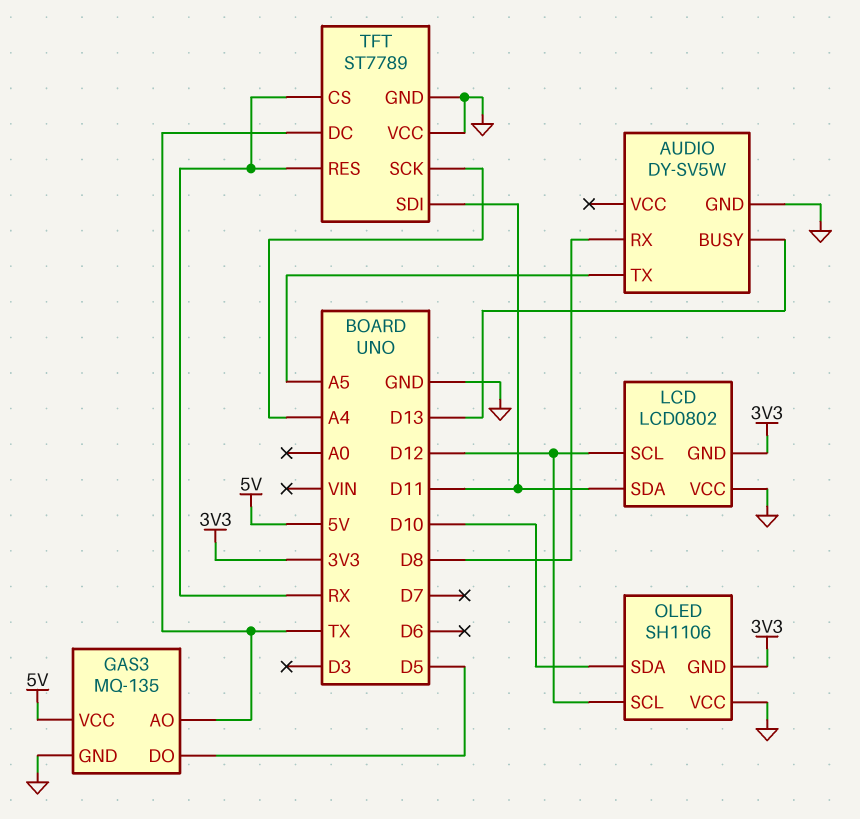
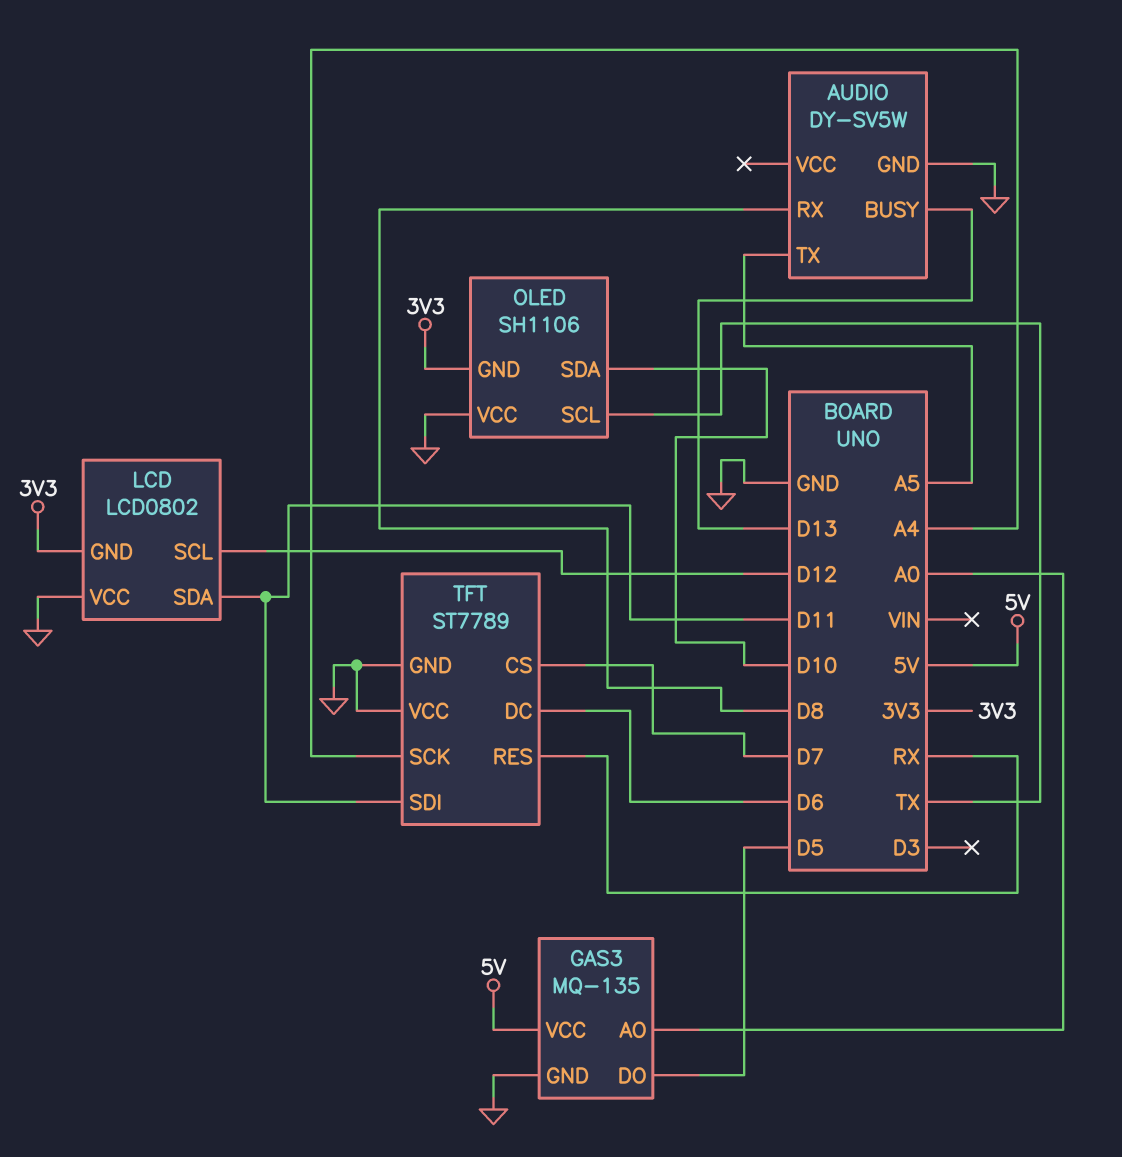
GAS3 pin AO: TX -> A0
OLED pin SCL: D12 -> TX
TFT pin CS: RX -> D7
TFT pin DC: TX -> D6

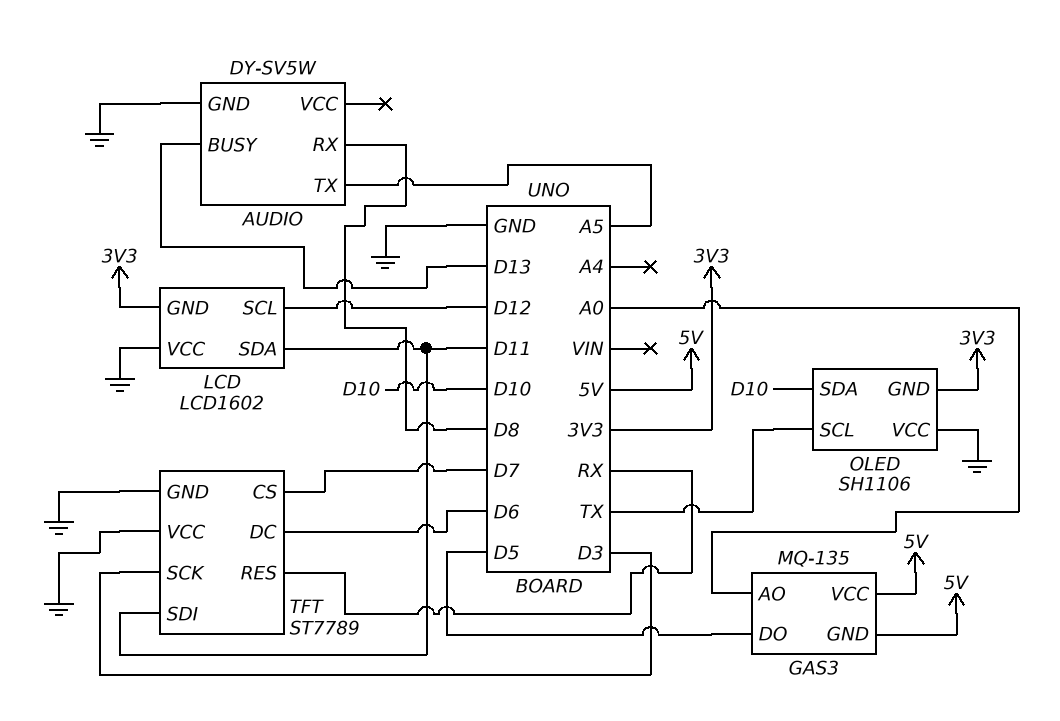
GAS3 pin GND: GND -> 5V
LCD: LCD0802 -> LCD1602
TFT pin SCK: A4 -> D3

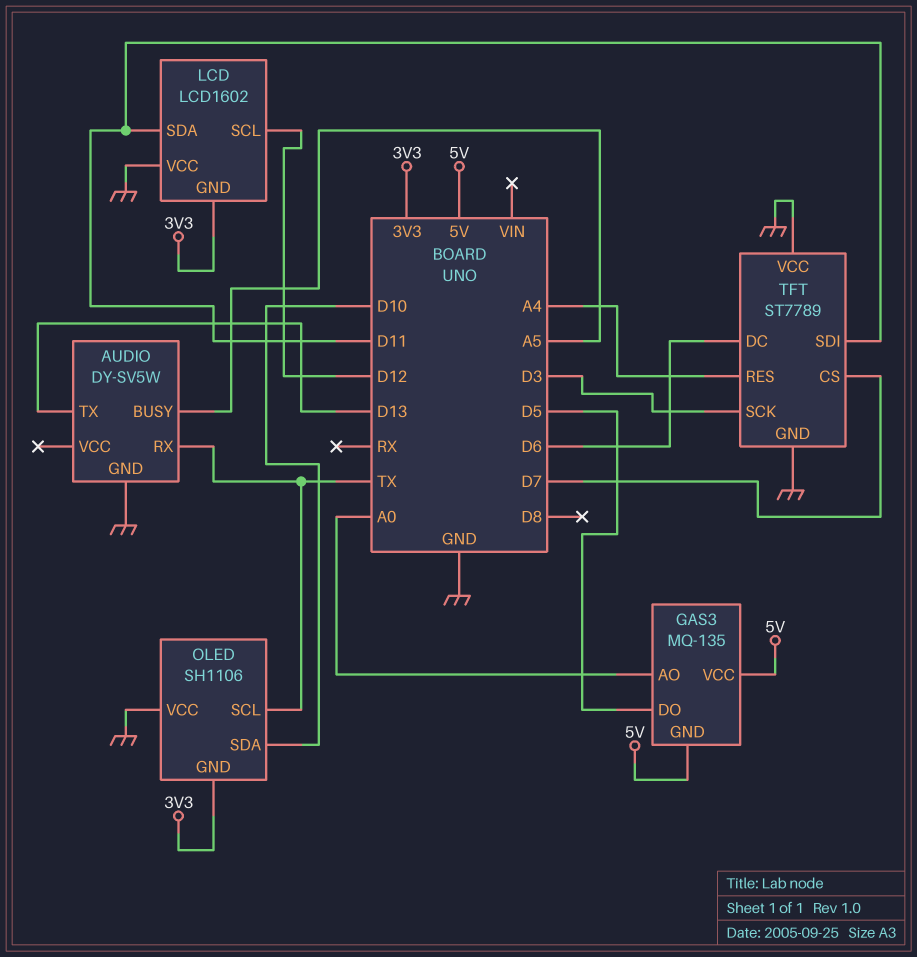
AUDIO pin BUSY: D13 -> A5
AUDIO pin RX: D8 -> TX
AUDIO pin TX: A5 -> D13
TFT pin RES: RX -> A4

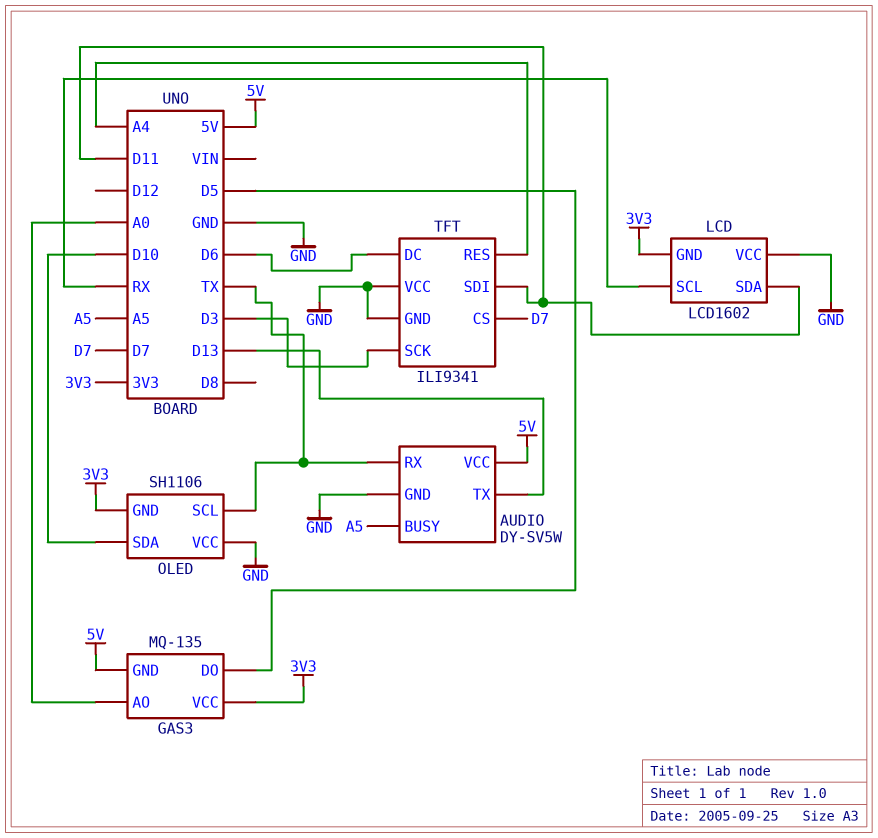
AUDIO pin VCC: none -> 5V
GAS3 pin VCC: 5V -> 3V3
LCD pin SCL: D12 -> RX
TFT: ST7789 -> ILI9341

